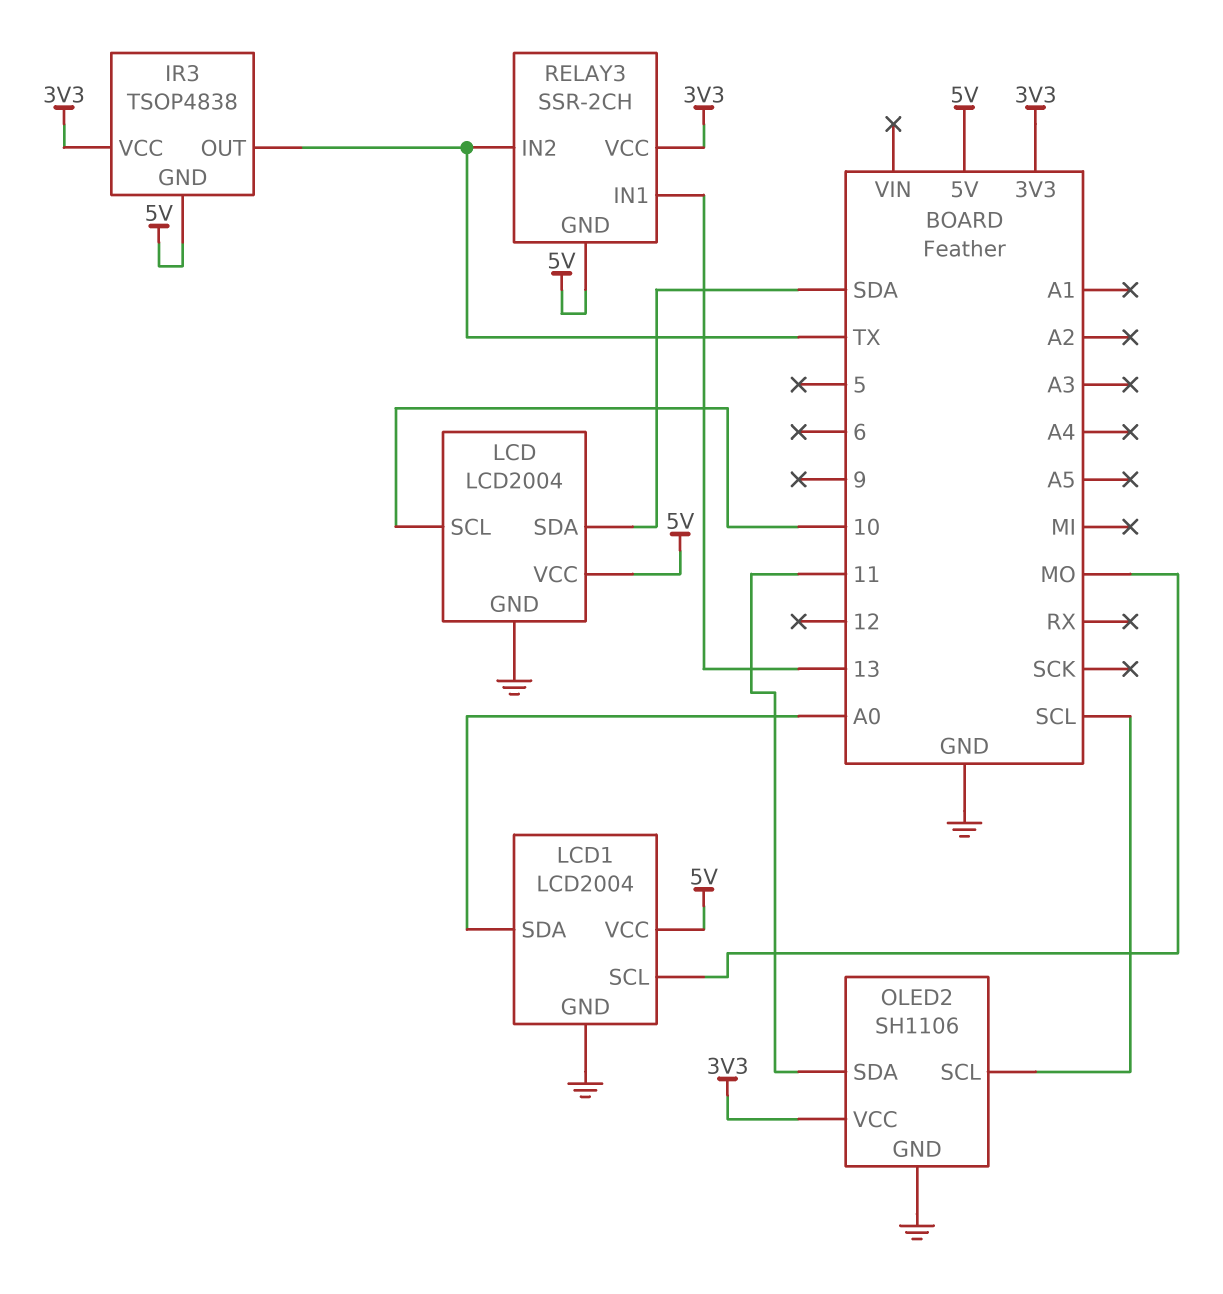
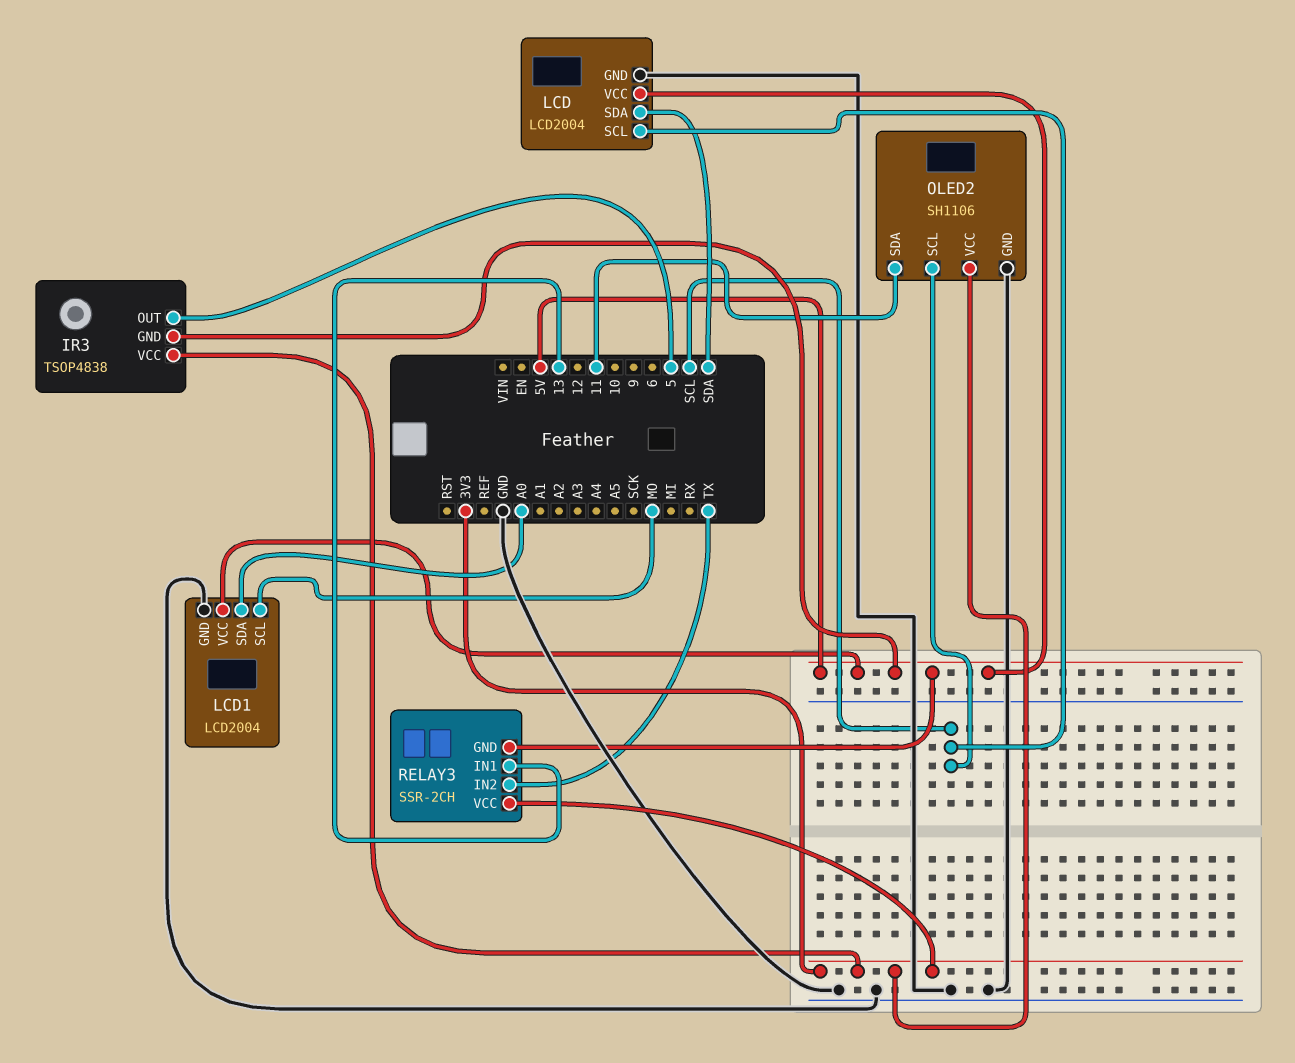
IR3 pin OUT: TX -> 5
LCD pin SCL: 10 -> SCL

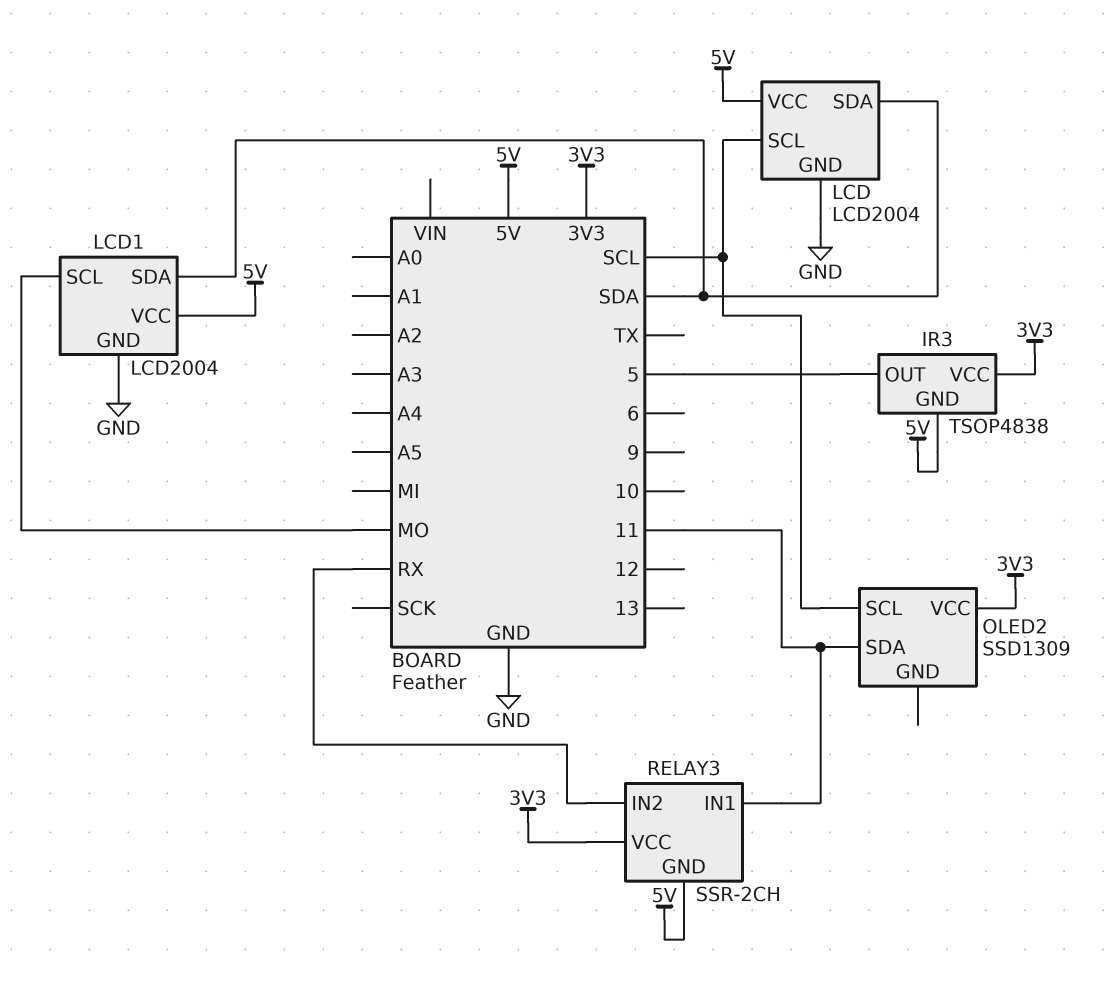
LCD1 pin SDA: A0 -> SDA
OLED2: SH1106 -> SSD1309
OLED2 pin GND: GND -> none
RELAY3 pin IN1: 13 -> 11
RELAY3 pin IN2: TX -> RX

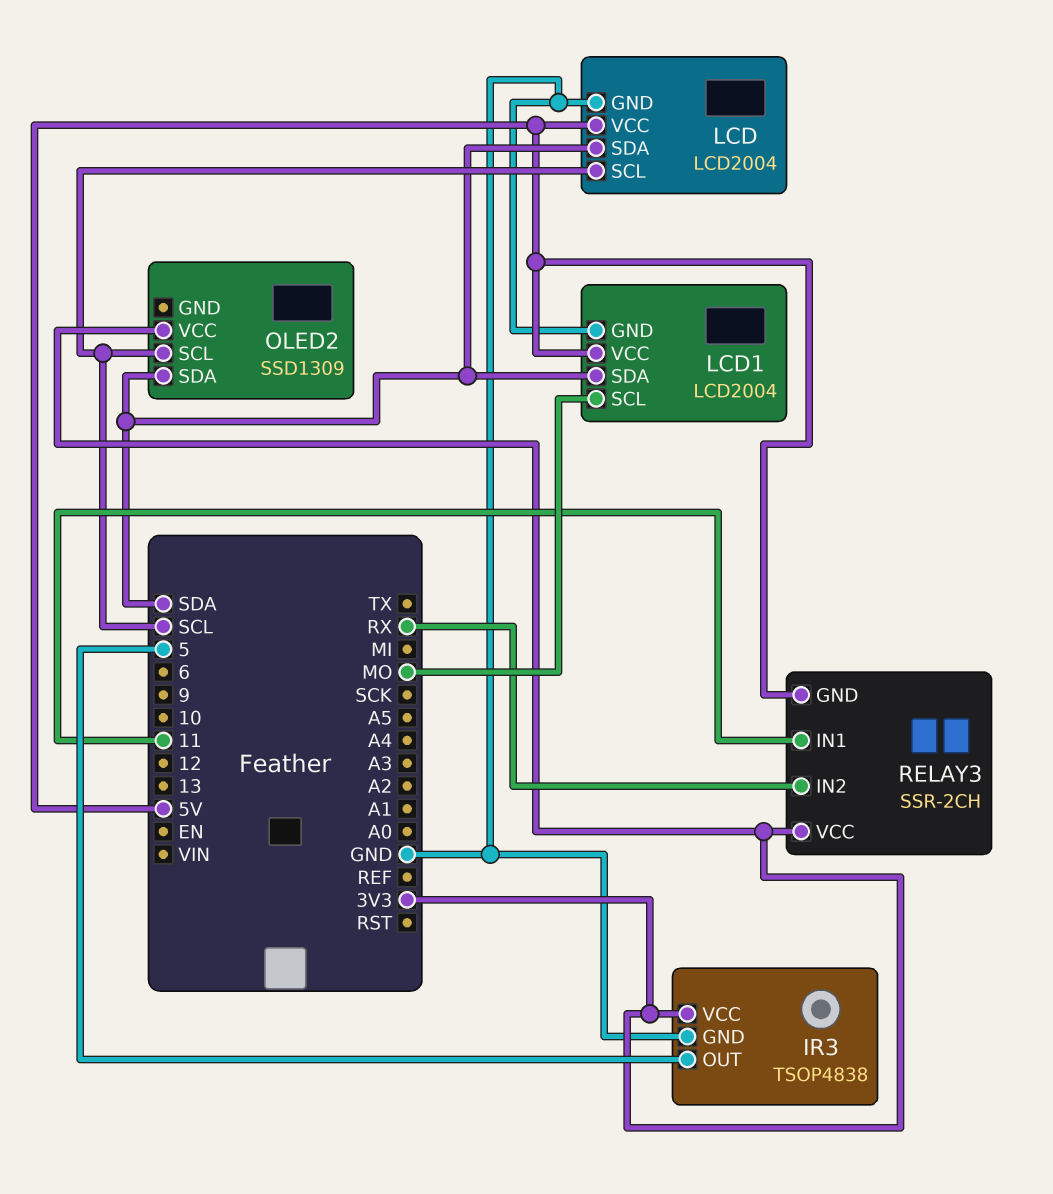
IR3 pin GND: 5V -> GND
OLED2 pin SDA: 11 -> SDA

